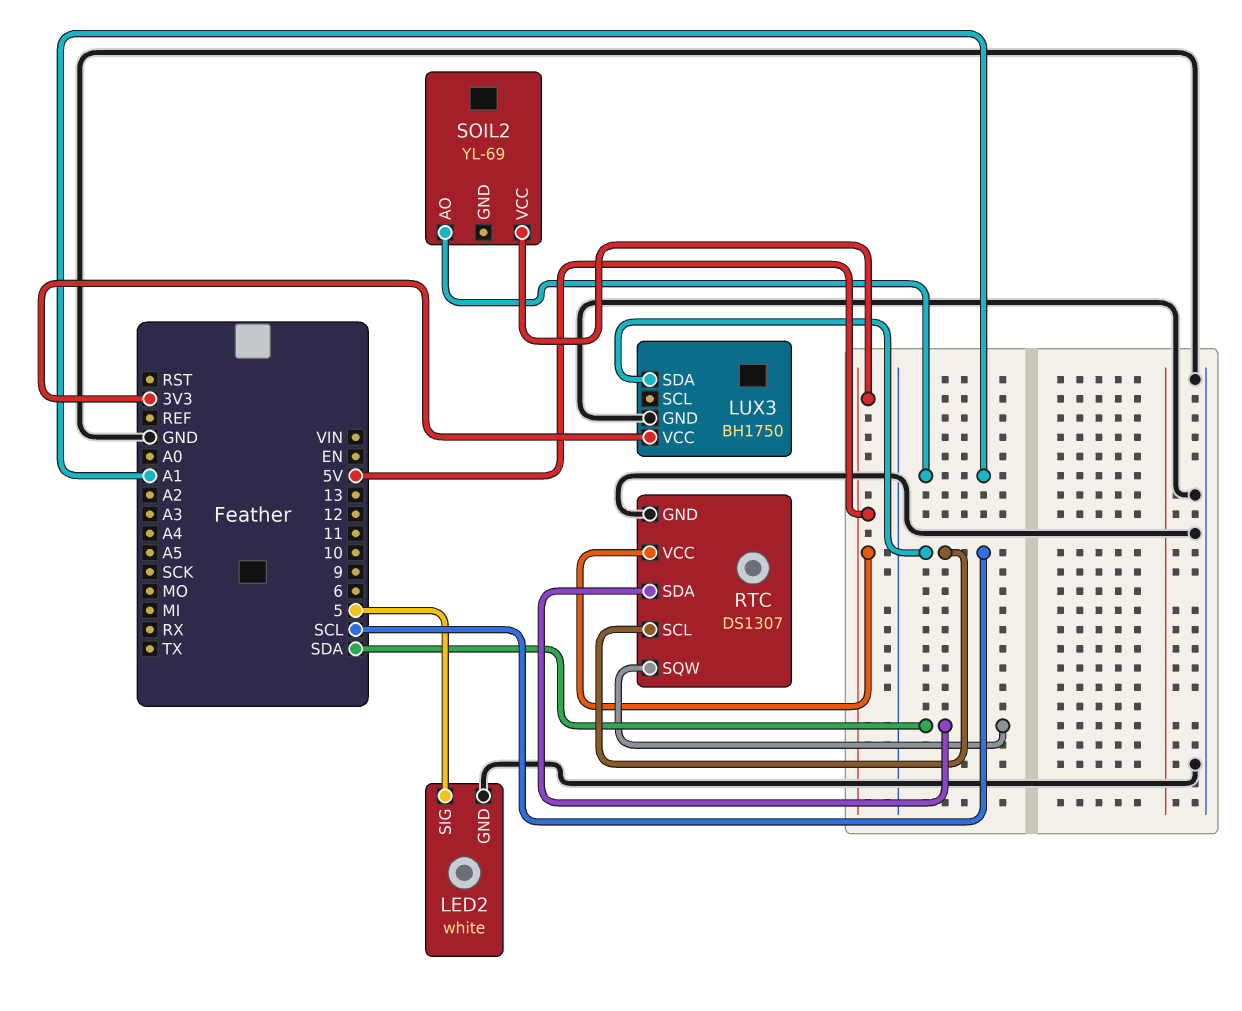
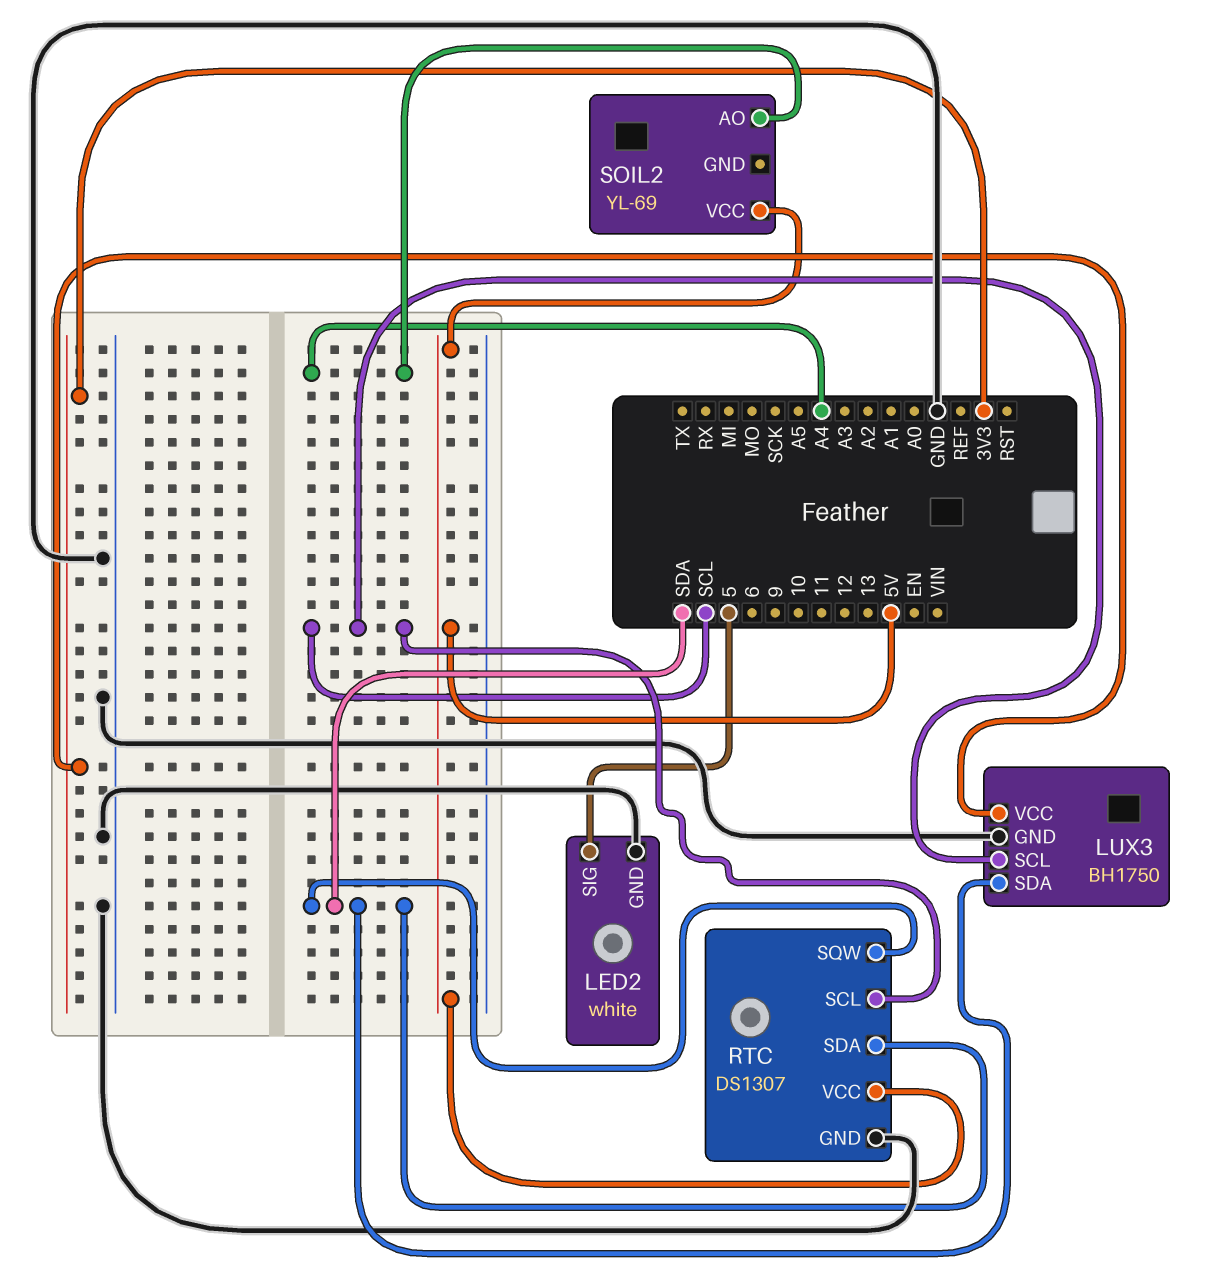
LUX3 pin SCL: none -> SCL
LUX3 pin SDA: SCL -> SDA
SOIL2 pin AO: A1 -> A4

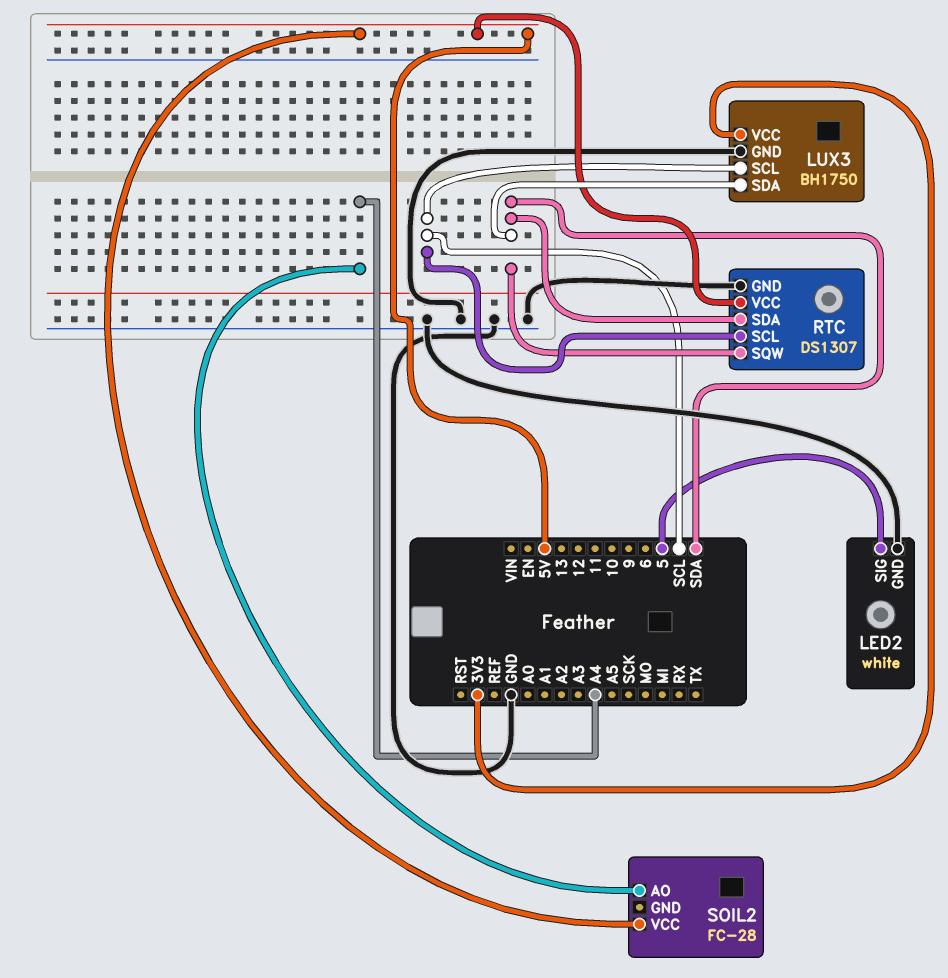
SOIL2: YL-69 -> FC-28

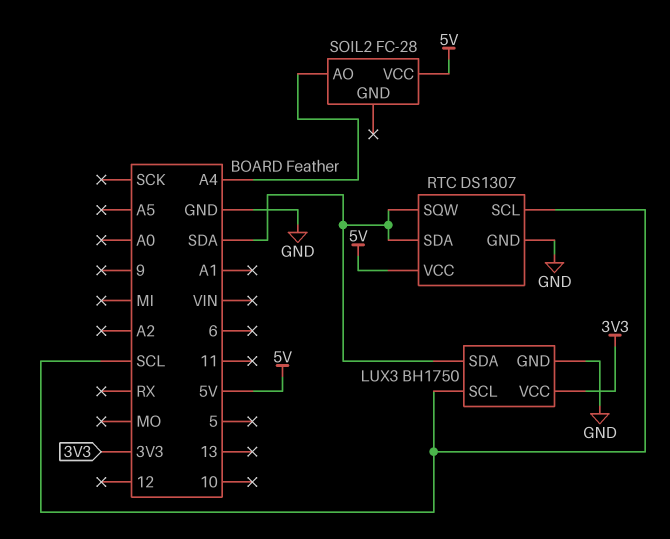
LED2: white -> none
LED2 pin GND: GND -> none
LED2 pin SIG: 5 -> none

